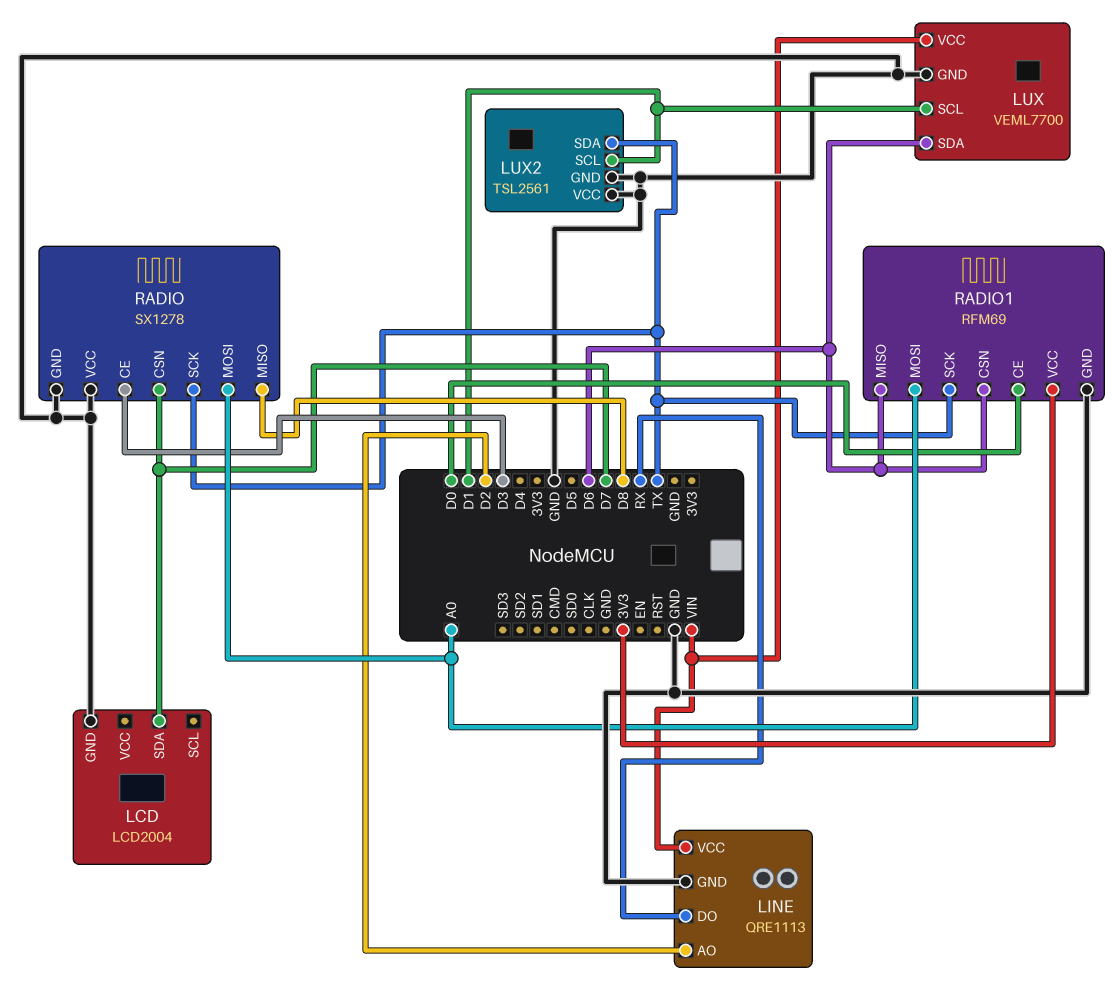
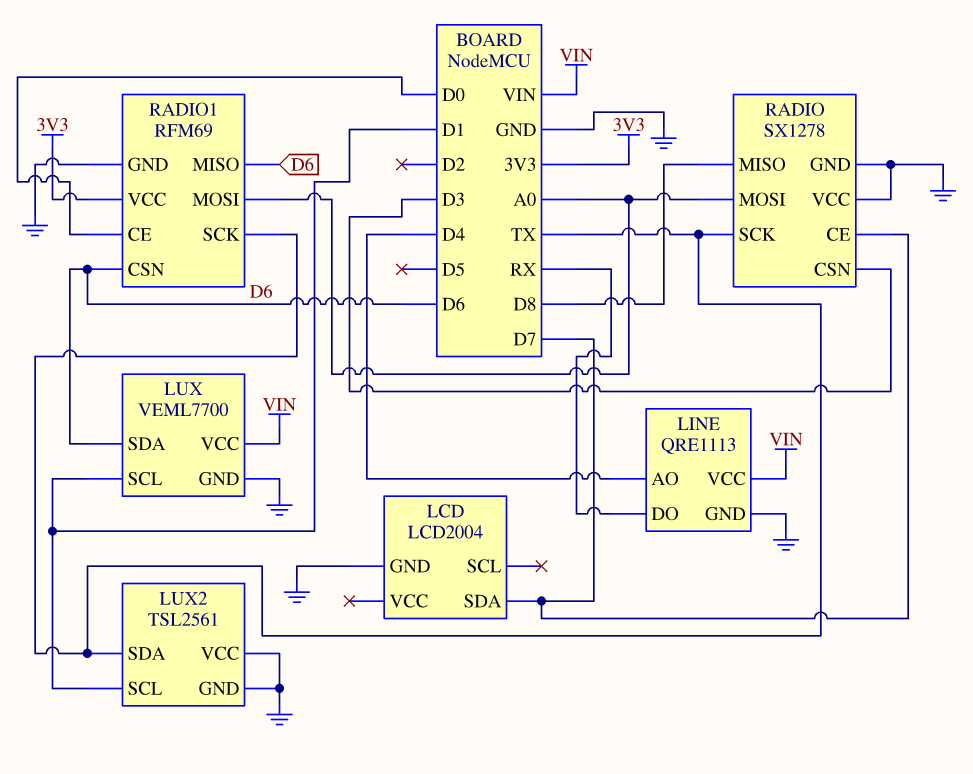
LINE pin AO: D2 -> D4
RADIO pin CE: D3 -> D7
RADIO pin CSN: D7 -> D3

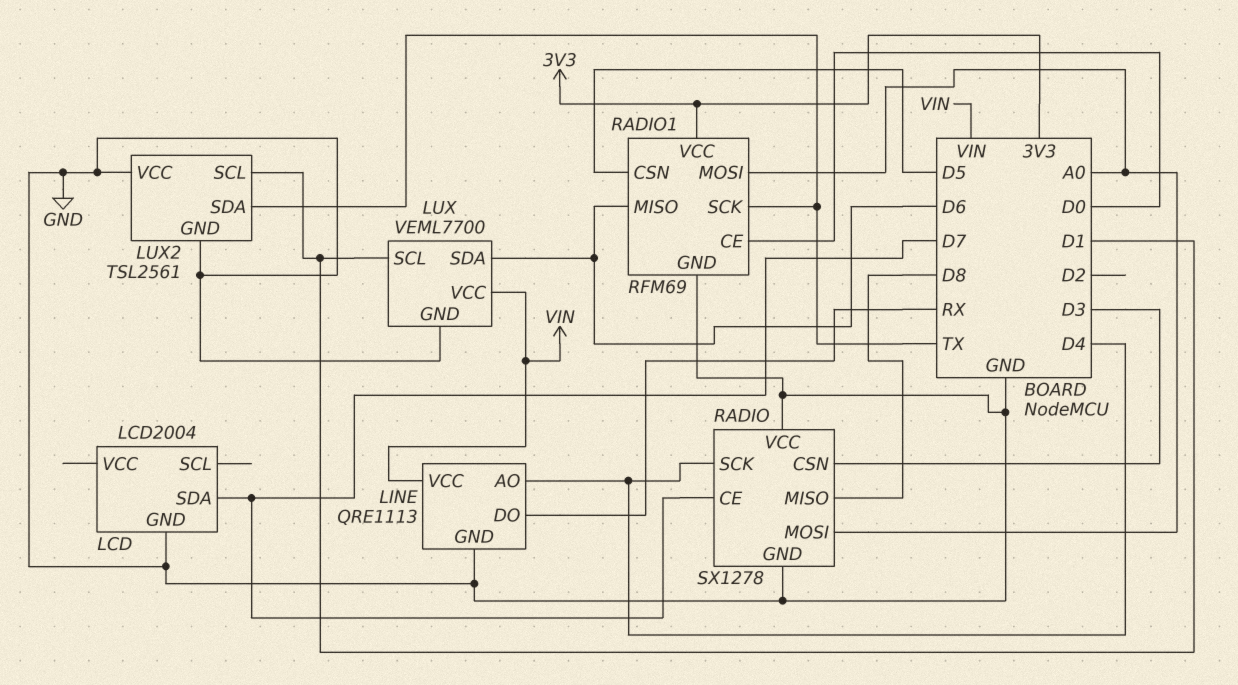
RADIO pin SCK: TX -> D4
RADIO1 pin CSN: D6 -> D5

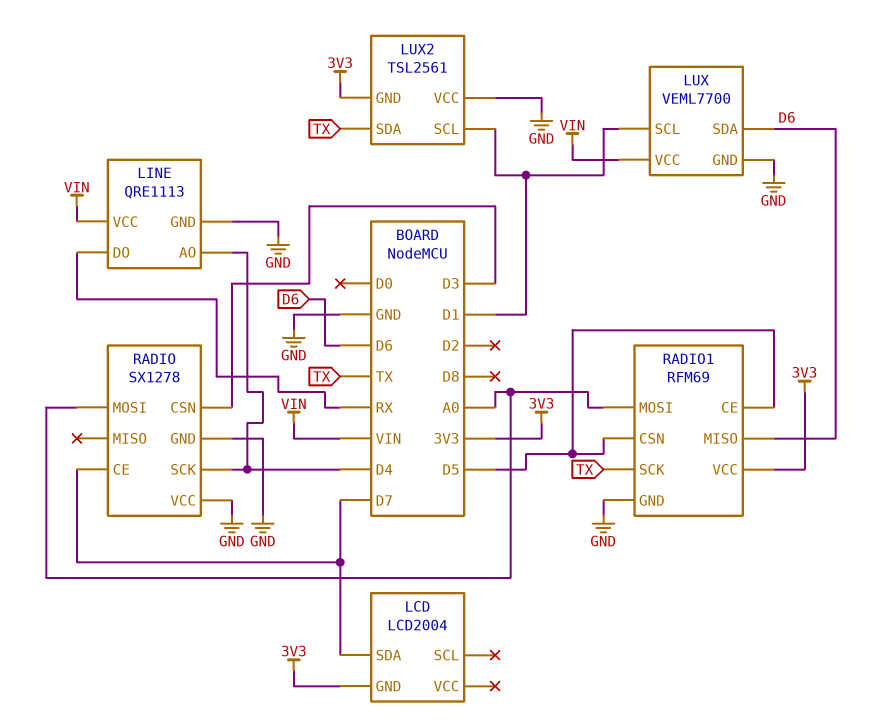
LCD pin GND: GND -> 3V3
LUX2 pin GND: GND -> 3V3
RADIO pin MISO: D8 -> none
RADIO1 pin CE: D0 -> D5

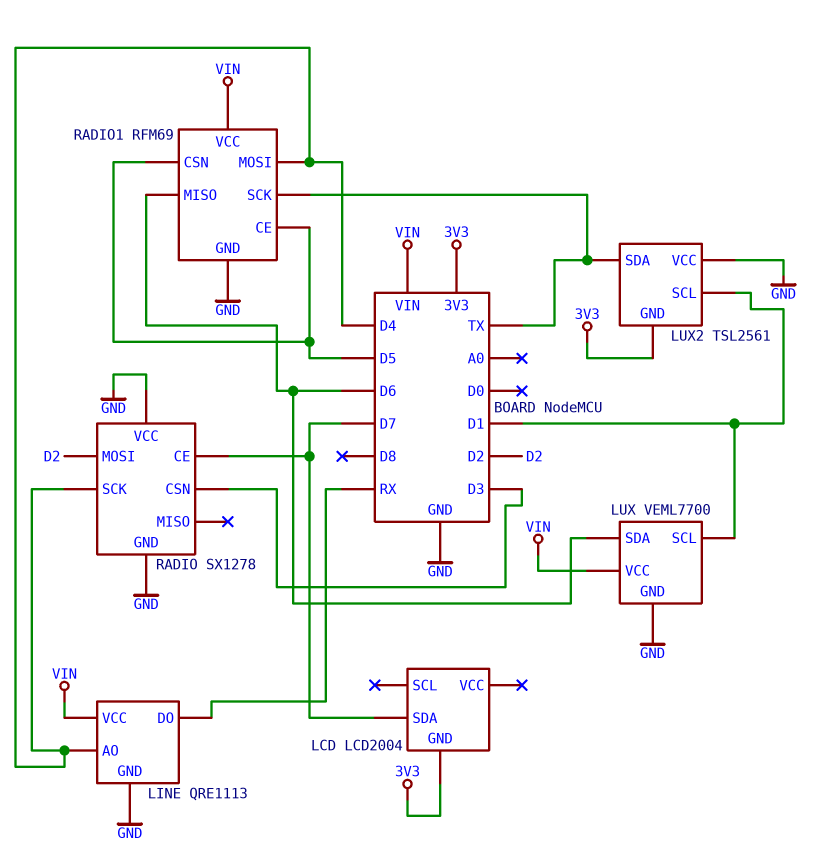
RADIO pin MOSI: A0 -> D2
RADIO1 pin MOSI: A0 -> D4
RADIO1 pin VCC: 3V3 -> VIN

